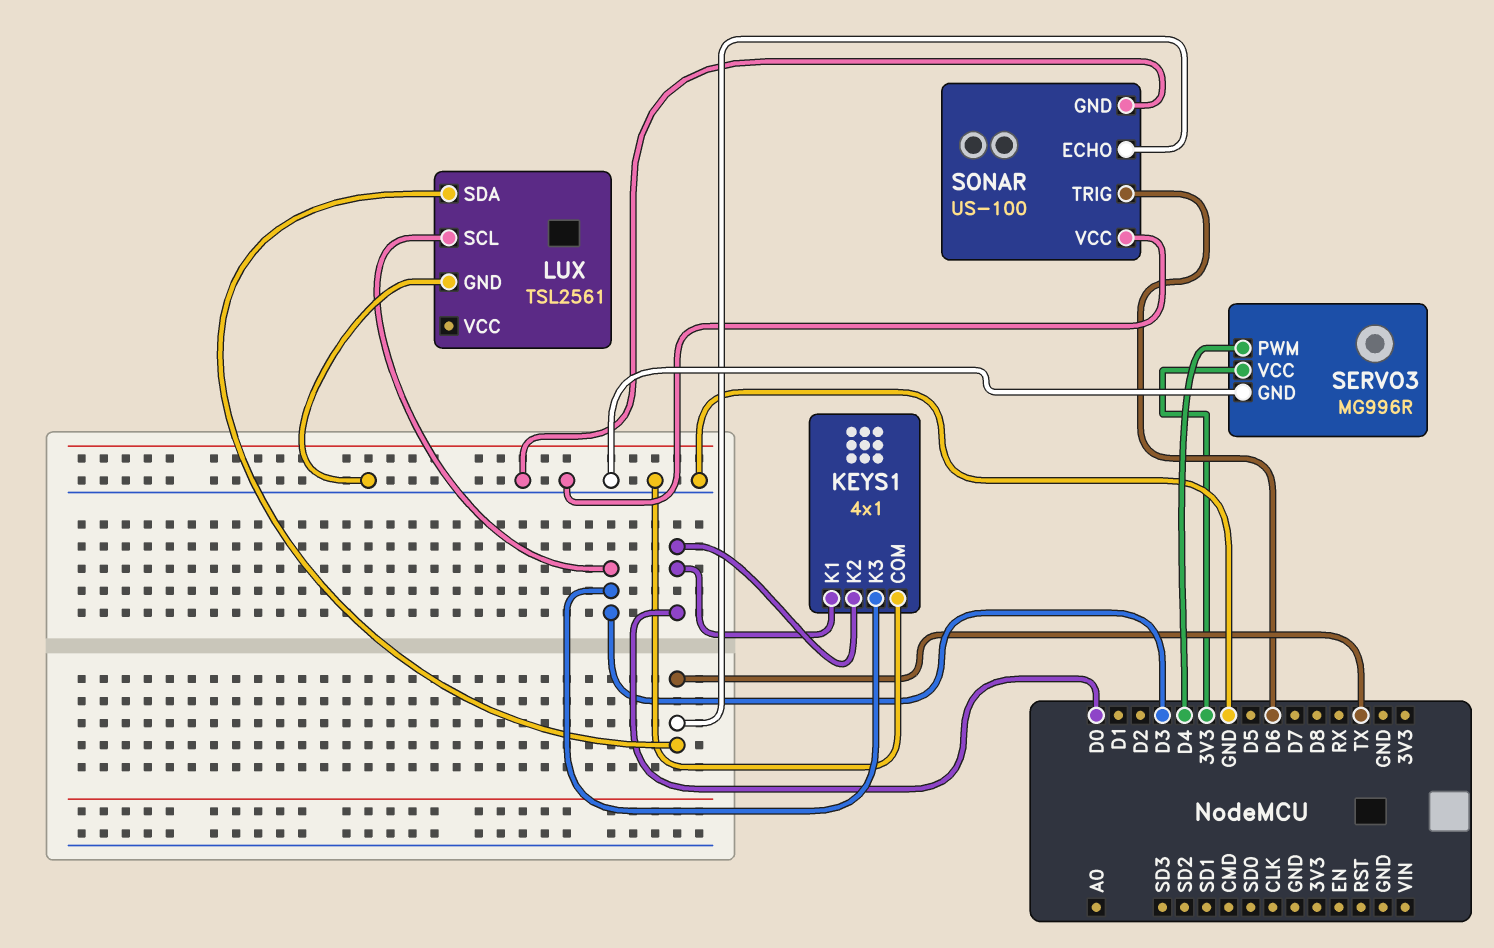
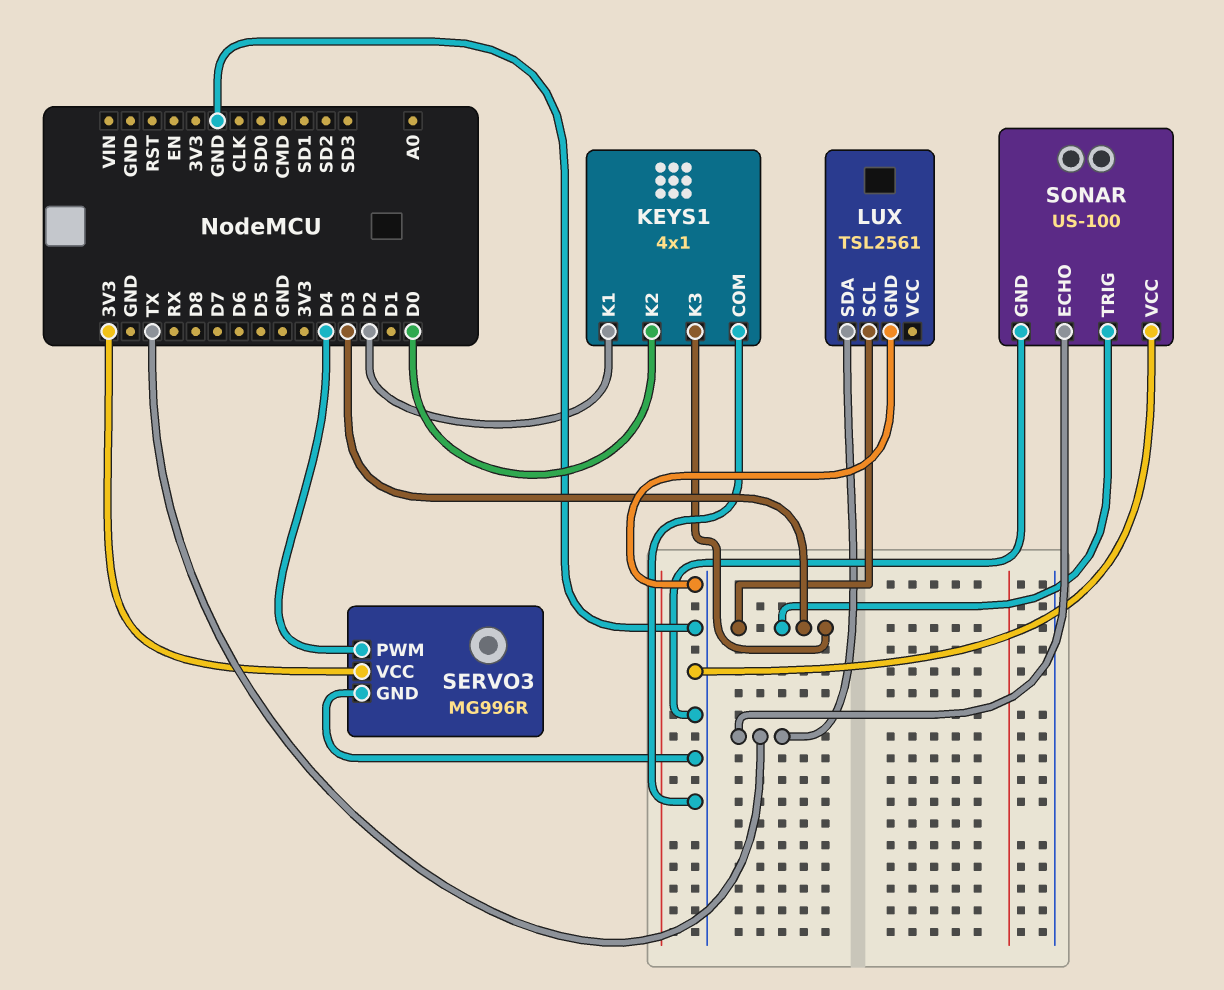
KEYS1 pin K1: D0 -> D2
SONAR pin TRIG: D6 -> D3

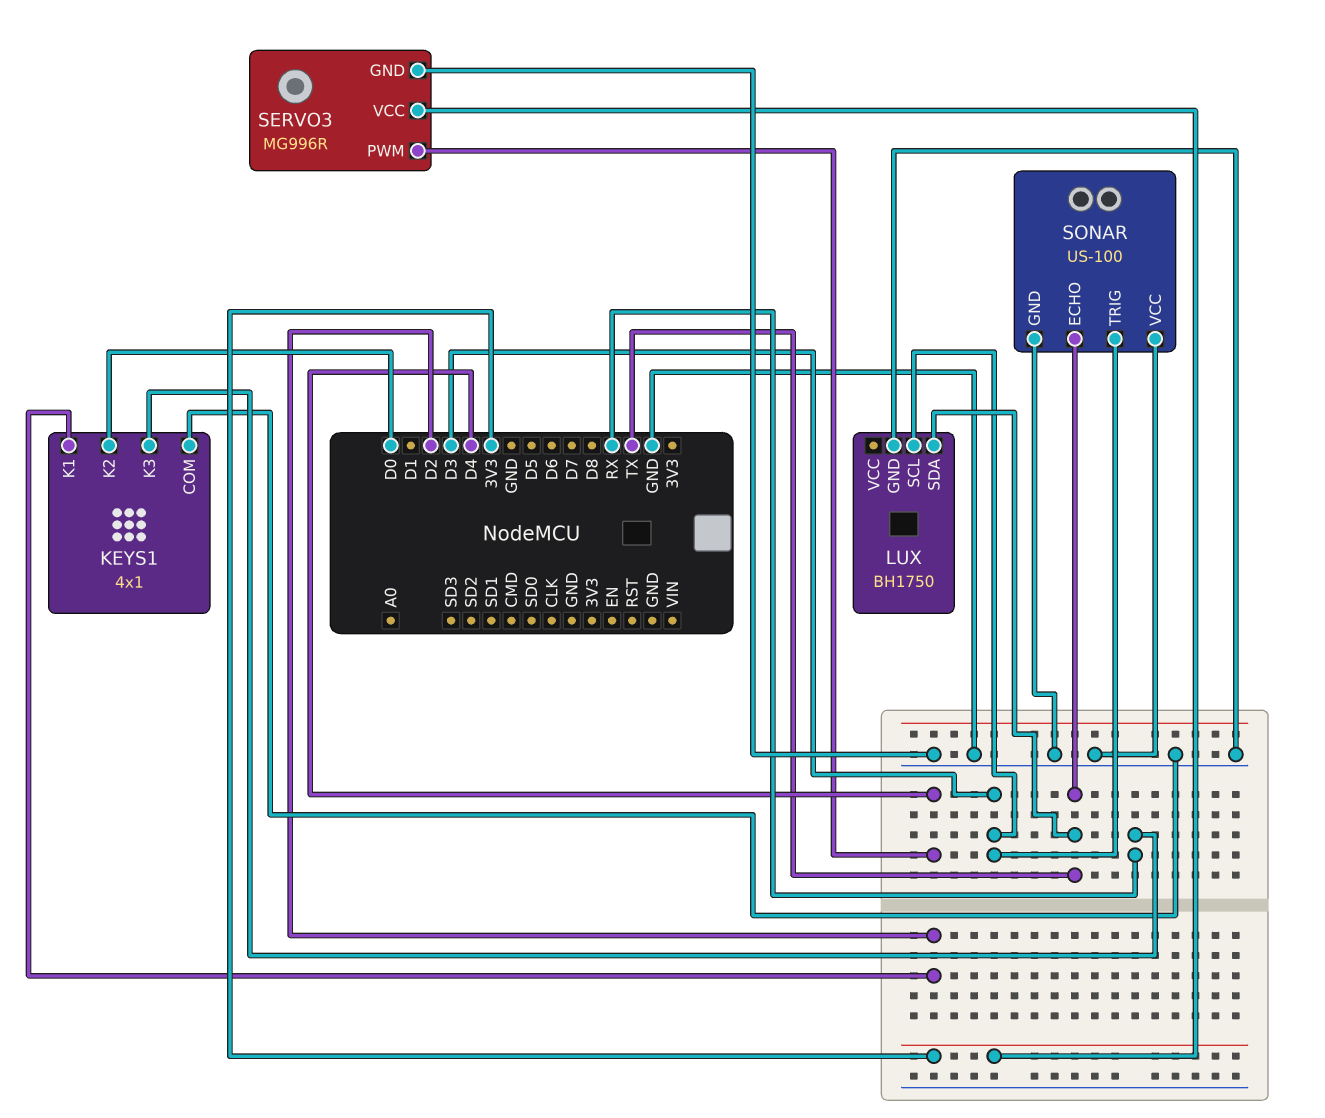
KEYS1 pin K3: D3 -> RX
LUX: TSL2561 -> BH1750

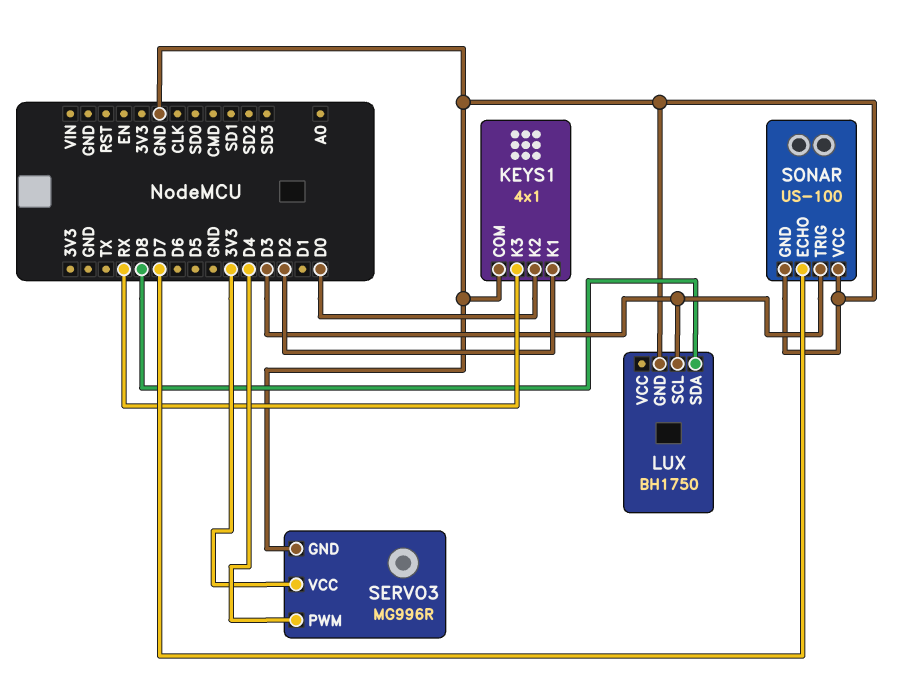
LUX pin SDA: TX -> D8
SONAR pin ECHO: TX -> D7

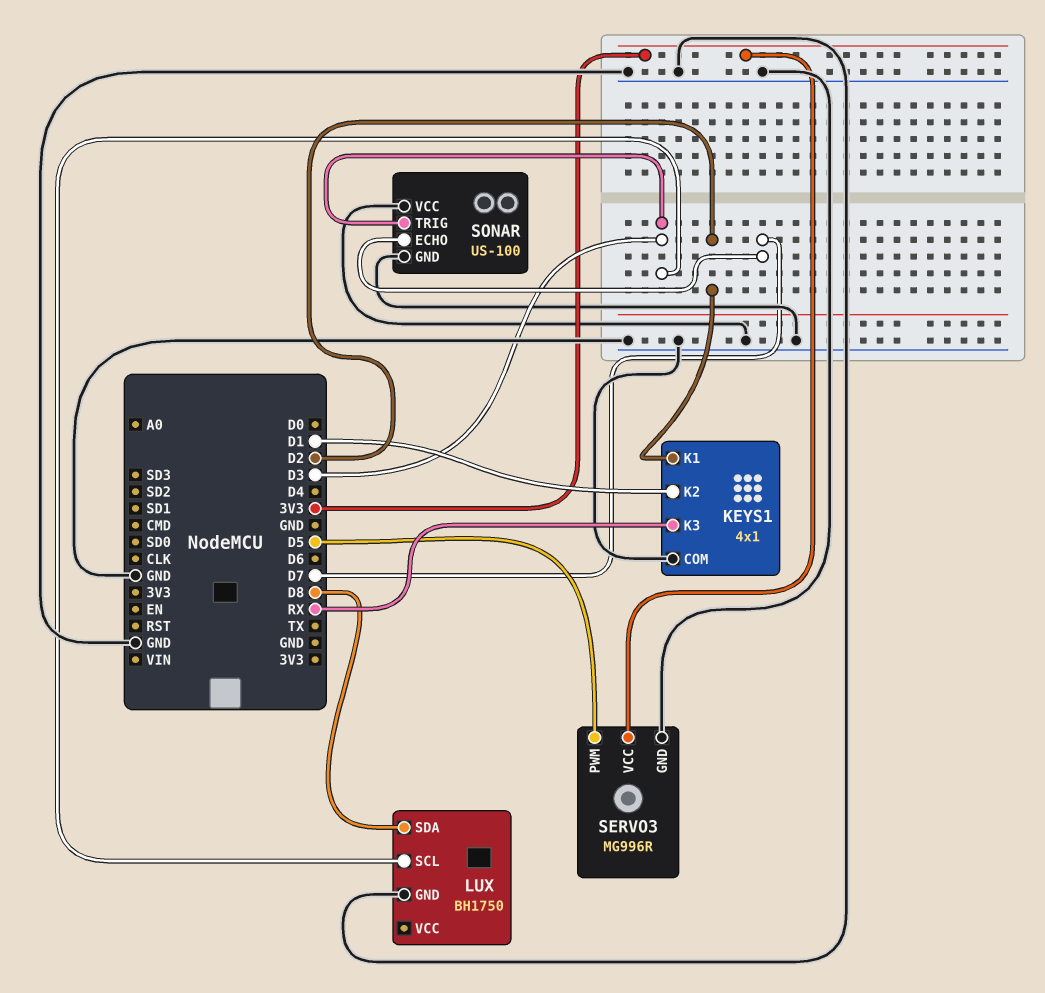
KEYS1 pin K2: D0 -> D1
SERVO3 pin PWM: D4 -> D5

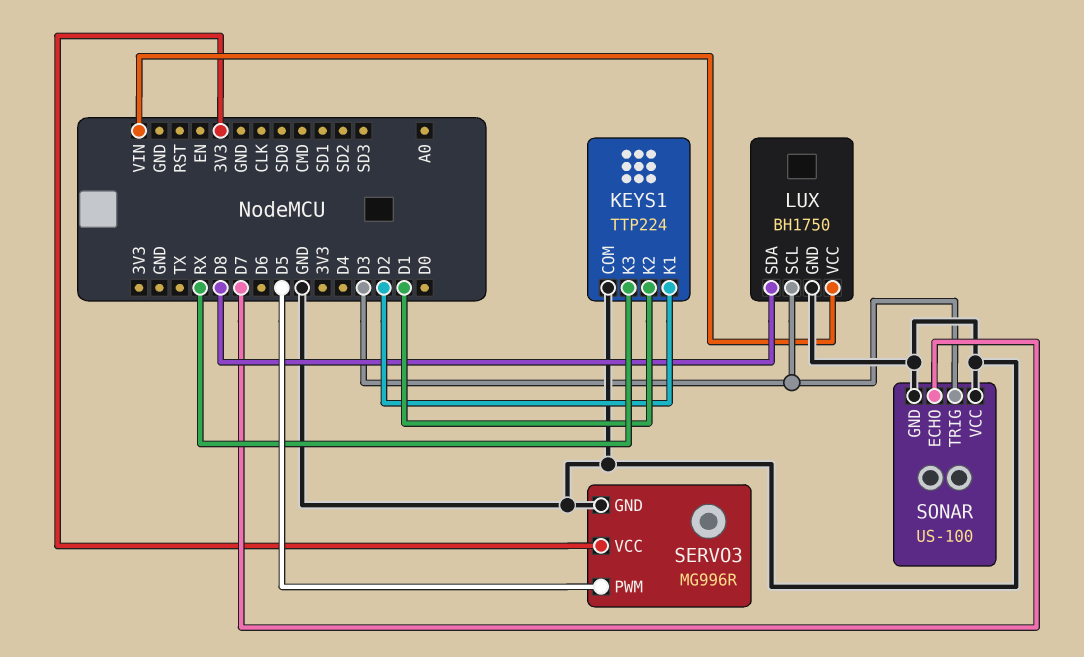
KEYS1: 4x1 -> TTP224
LUX pin VCC: none -> VIN

